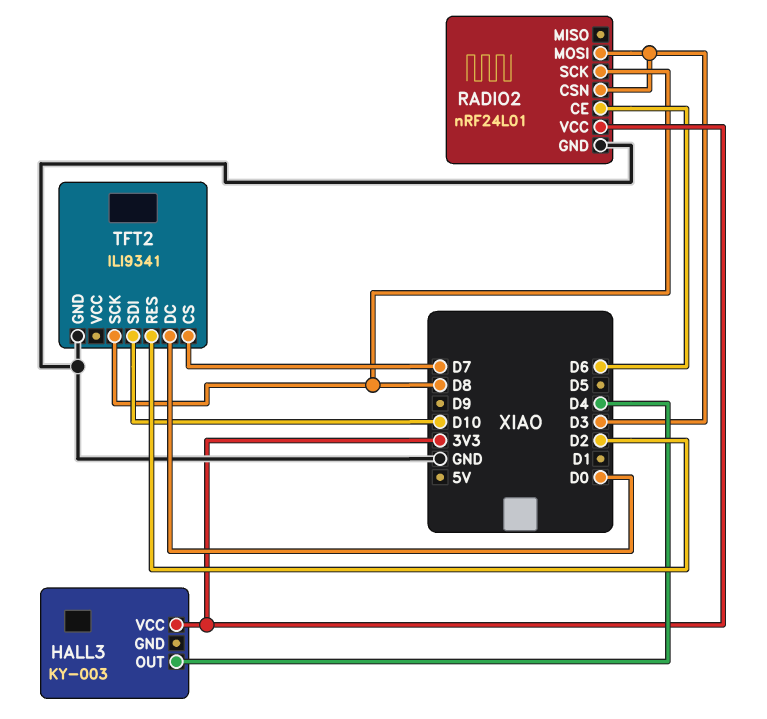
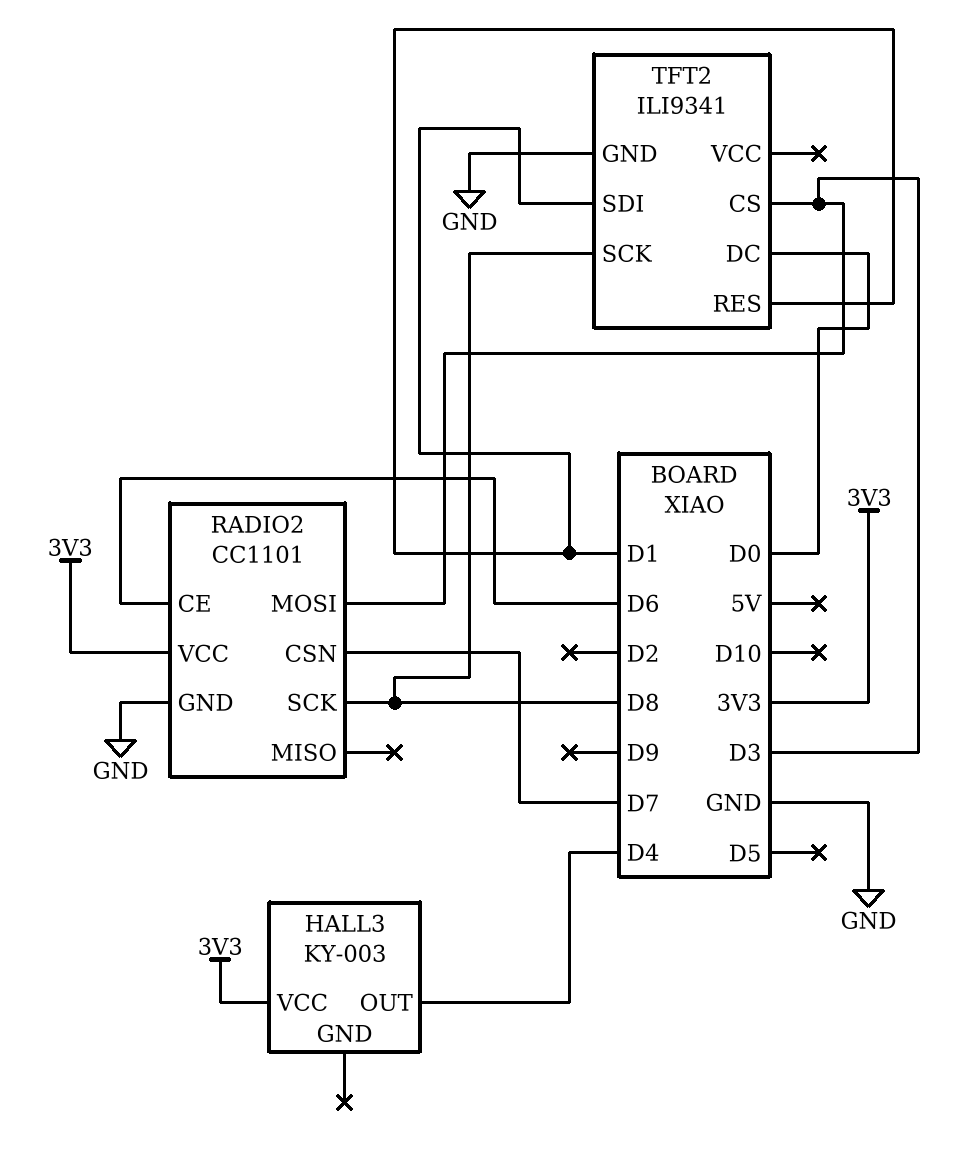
RADIO2: nRF24L01 -> CC1101
RADIO2 pin CSN: D3 -> D7
TFT2 pin CS: D7 -> D3
TFT2 pin RES: D2 -> D1
TFT2 pin SDI: D10 -> D1

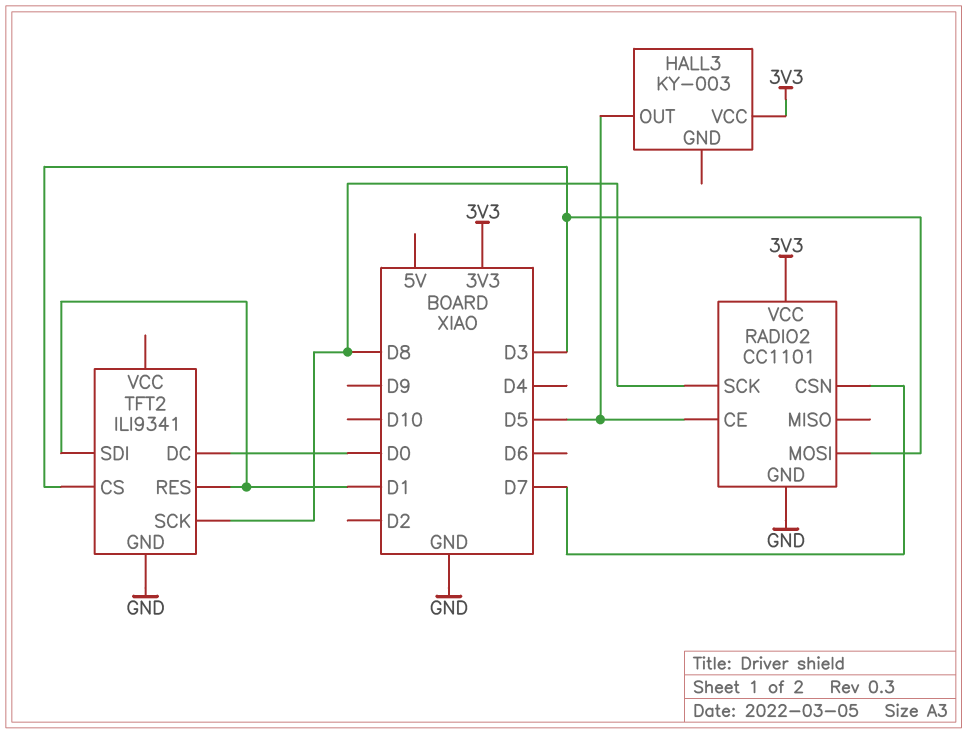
HALL3 pin OUT: D4 -> D5
RADIO2 pin CE: D6 -> D5

